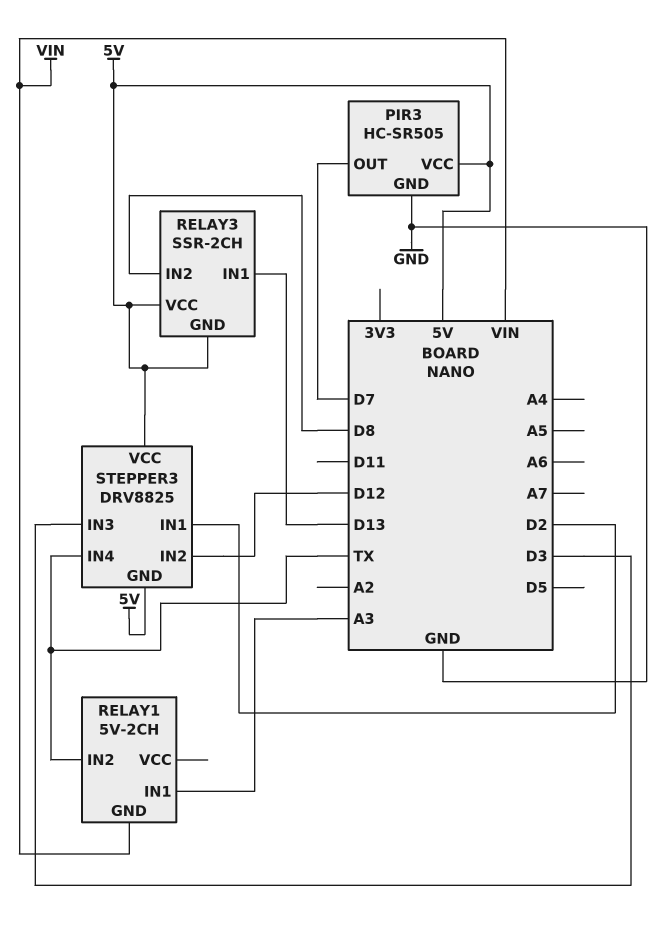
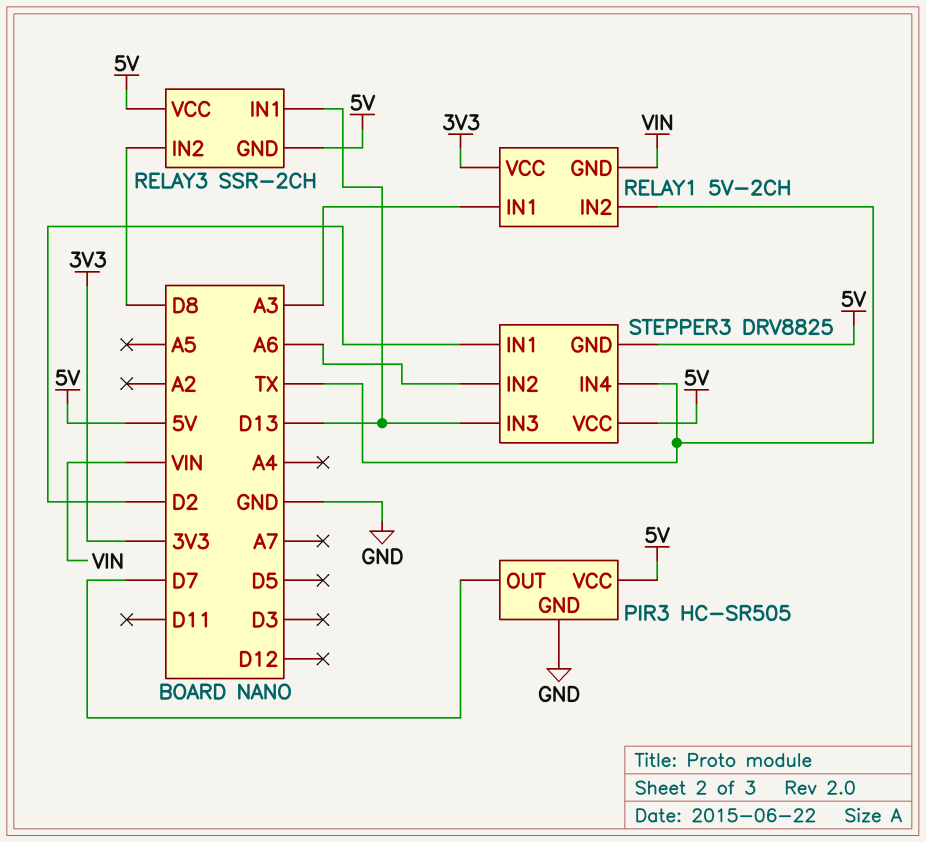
RELAY1 pin VCC: none -> 3V3
STEPPER3 pin IN2: D12 -> A6
STEPPER3 pin IN3: D3 -> D13

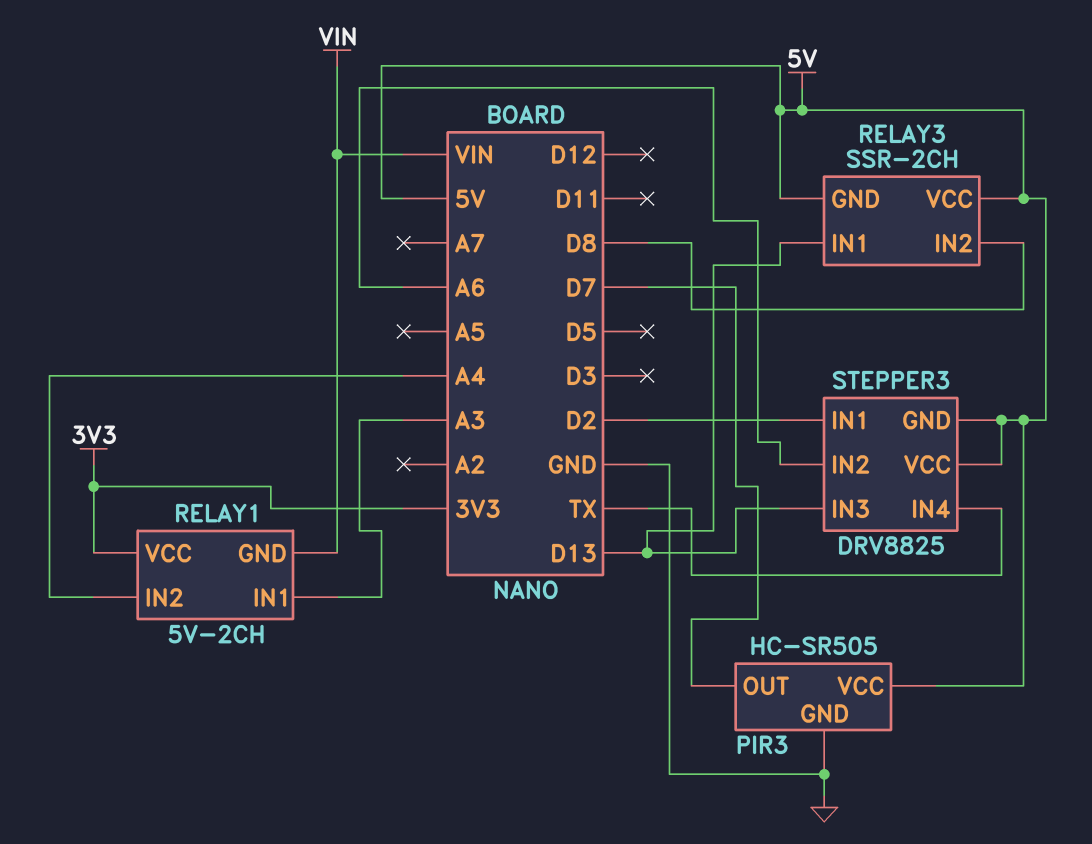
RELAY1 pin IN2: TX -> A4

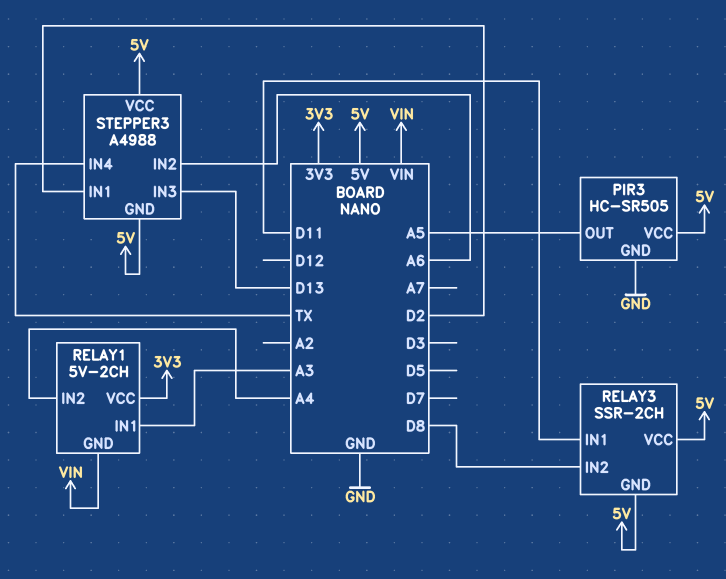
PIR3 pin OUT: D7 -> A5
RELAY3 pin IN1: D13 -> D11
STEPPER3: DRV8825 -> A4988

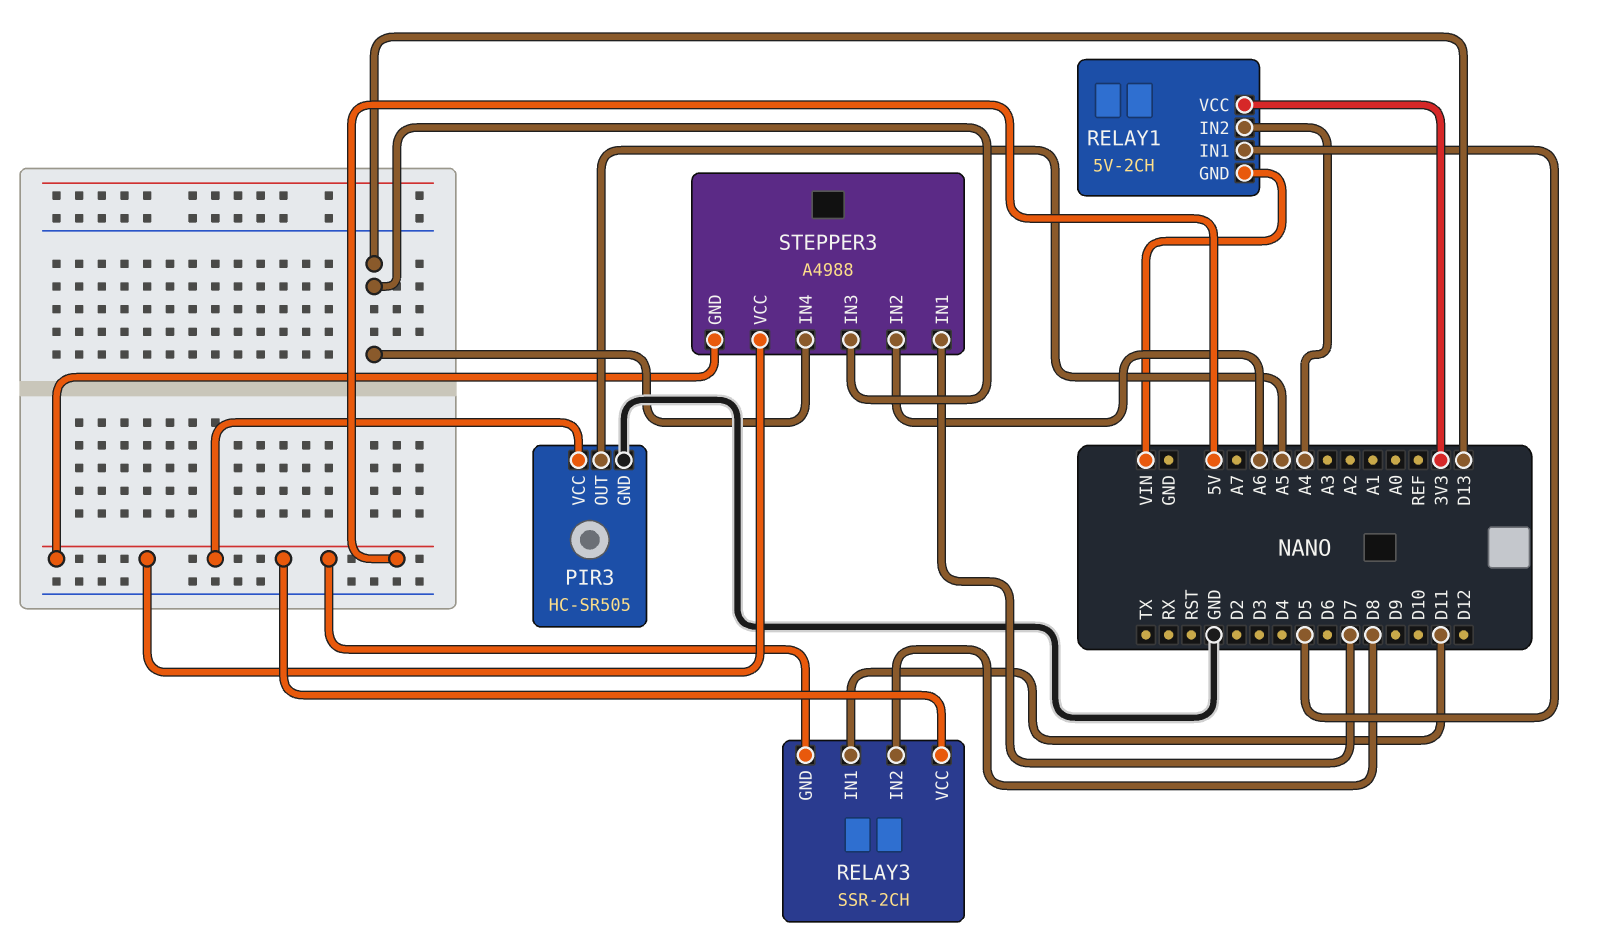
RELAY1 pin IN1: A3 -> D5
STEPPER3 pin IN1: D2 -> D7
STEPPER3 pin IN4: TX -> D13

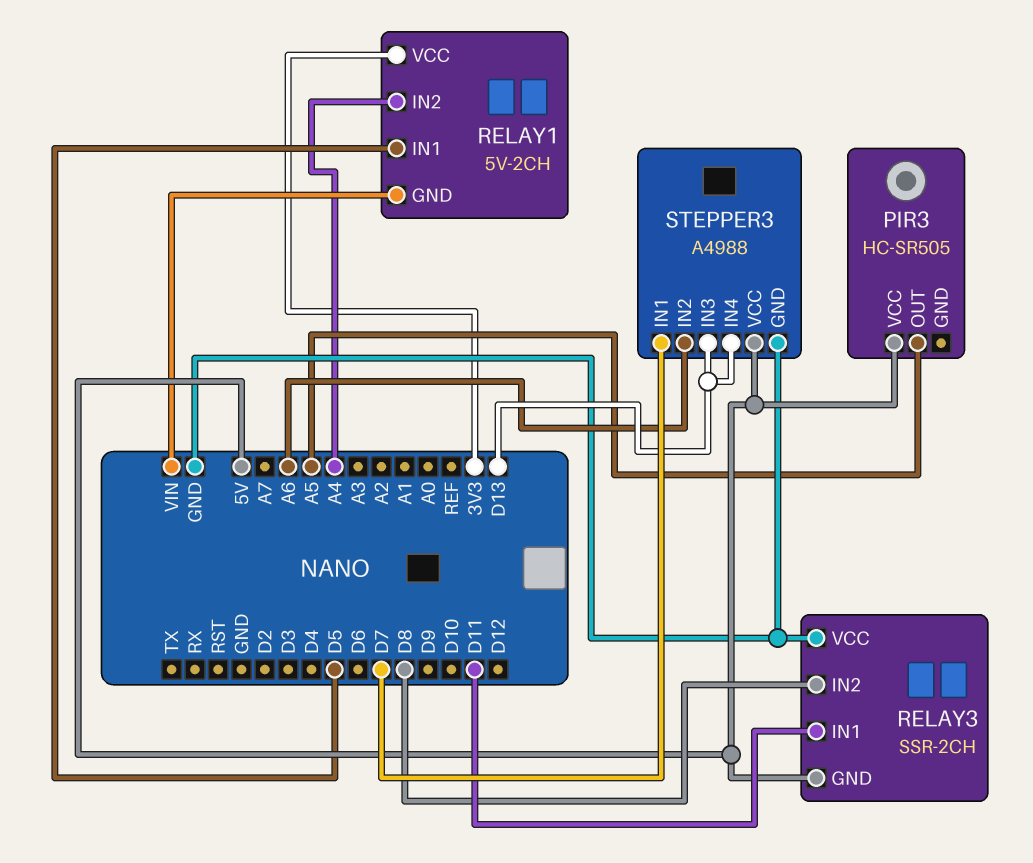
PIR3 pin GND: GND -> none
RELAY3 pin VCC: 5V -> GND
STEPPER3 pin GND: 5V -> GND

